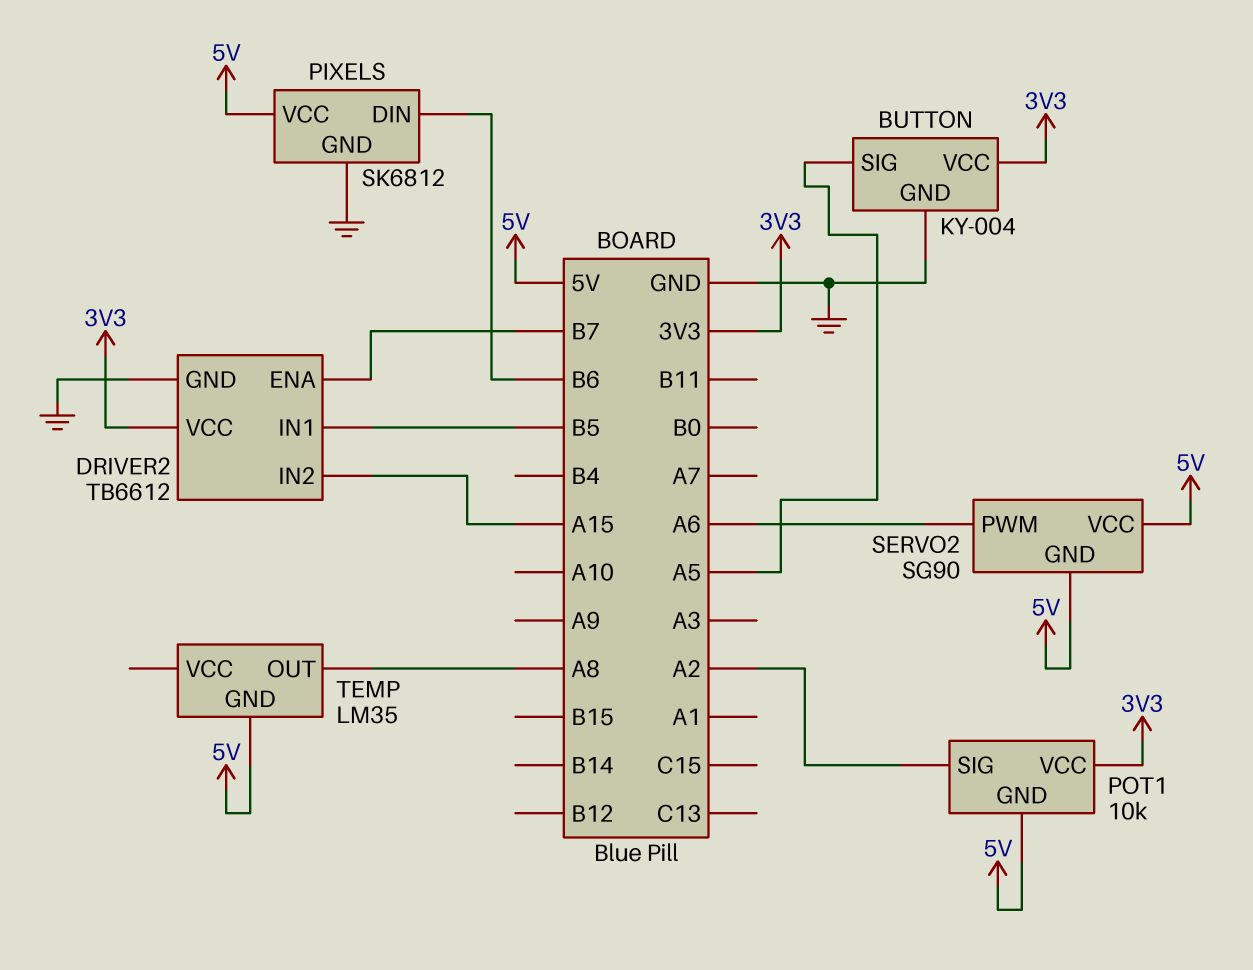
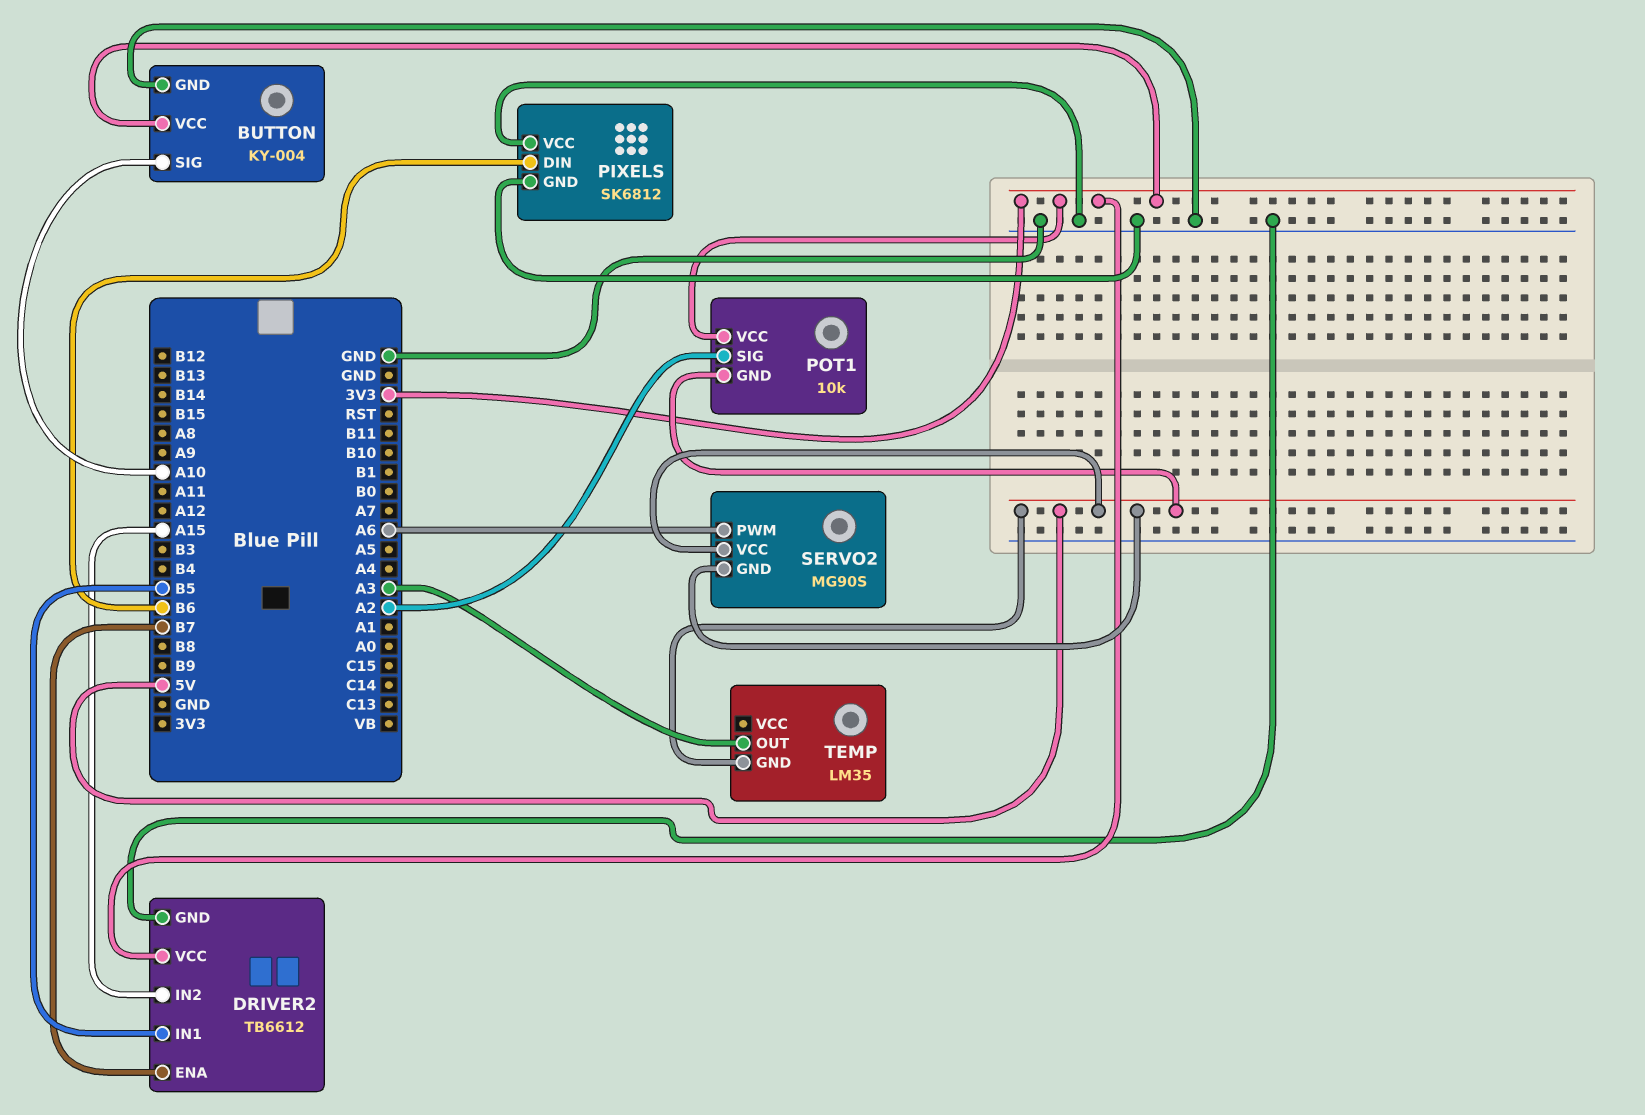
BUTTON pin SIG: A5 -> A10
PIXELS pin VCC: 5V -> GND
SERVO2: SG90 -> MG90S
TEMP pin OUT: A8 -> A3

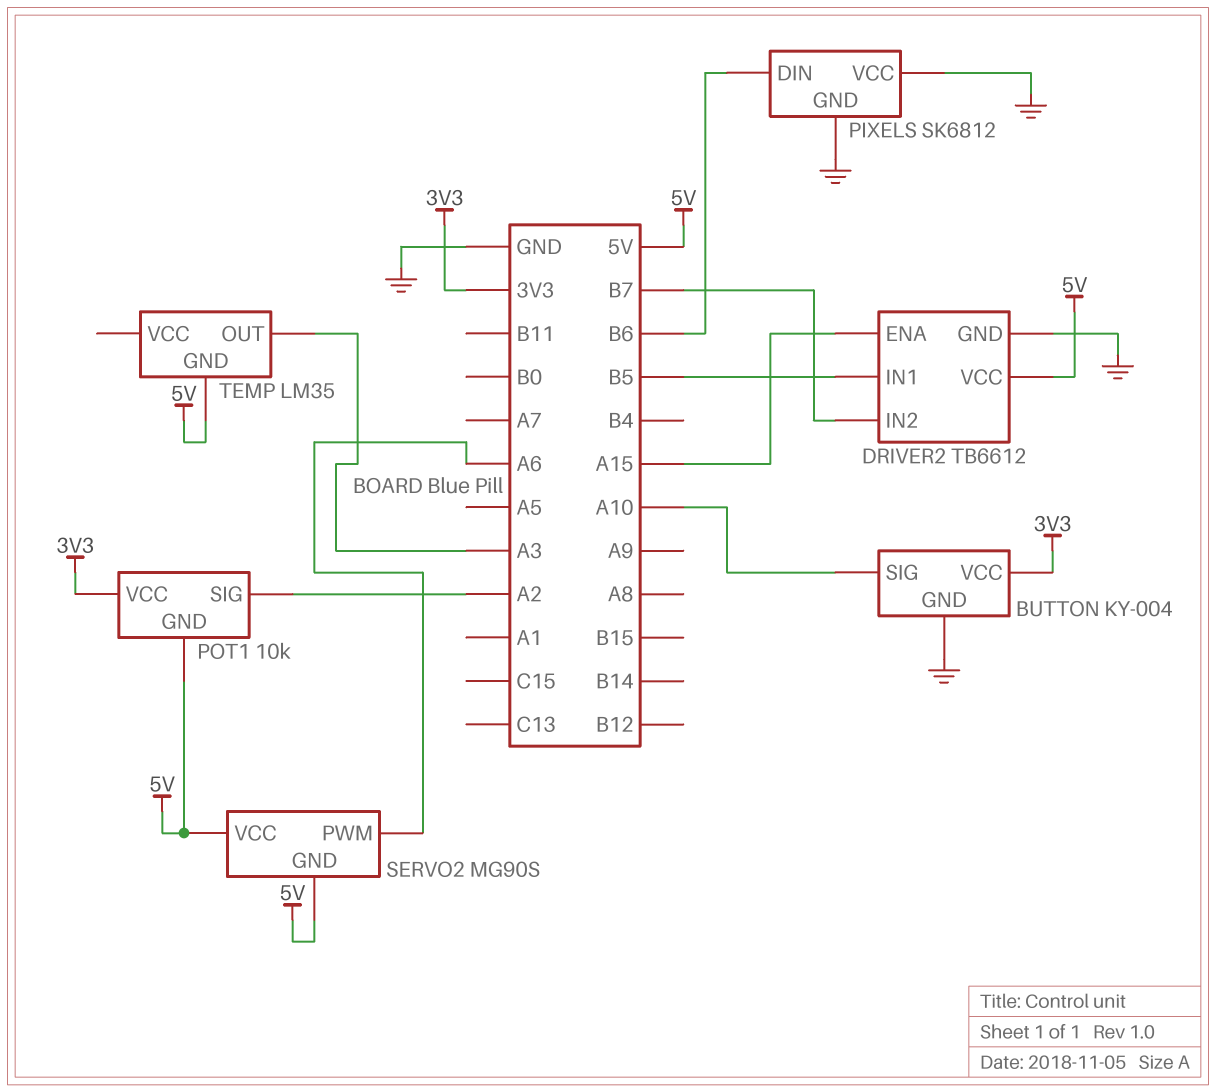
DRIVER2 pin ENA: B7 -> A15
DRIVER2 pin IN2: A15 -> B7
DRIVER2 pin VCC: 3V3 -> 5V

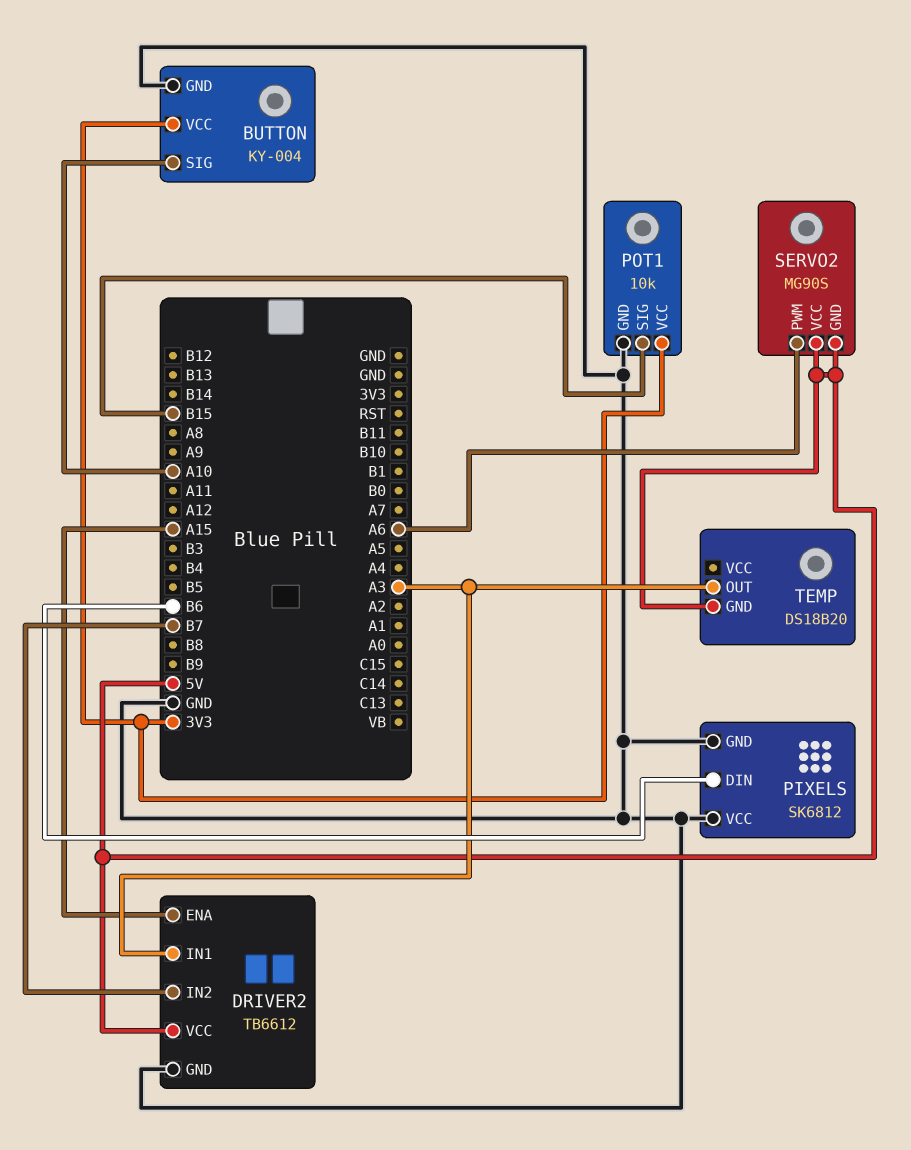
DRIVER2 pin IN1: B5 -> A3
POT1 pin GND: 5V -> GND
POT1 pin SIG: A2 -> B15
TEMP: LM35 -> DS18B20

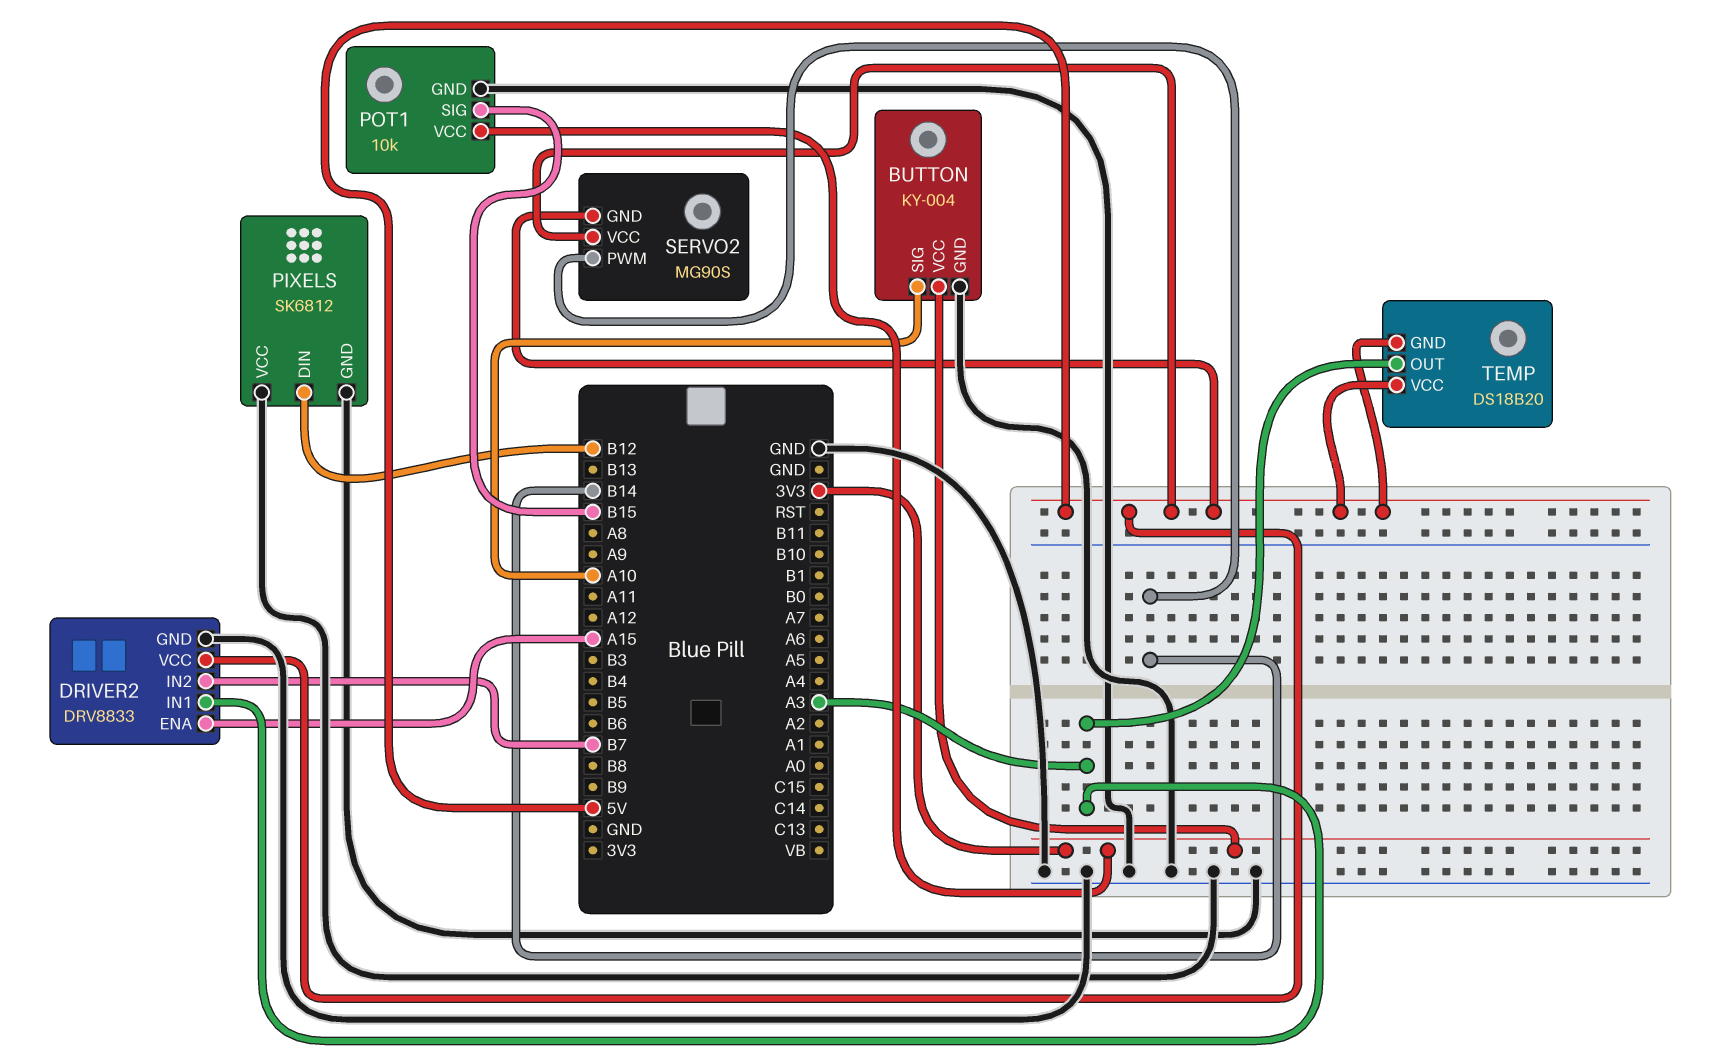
DRIVER2: TB6612 -> DRV8833
PIXELS pin DIN: B6 -> B12
SERVO2 pin PWM: A6 -> B14
TEMP pin VCC: none -> 5V

